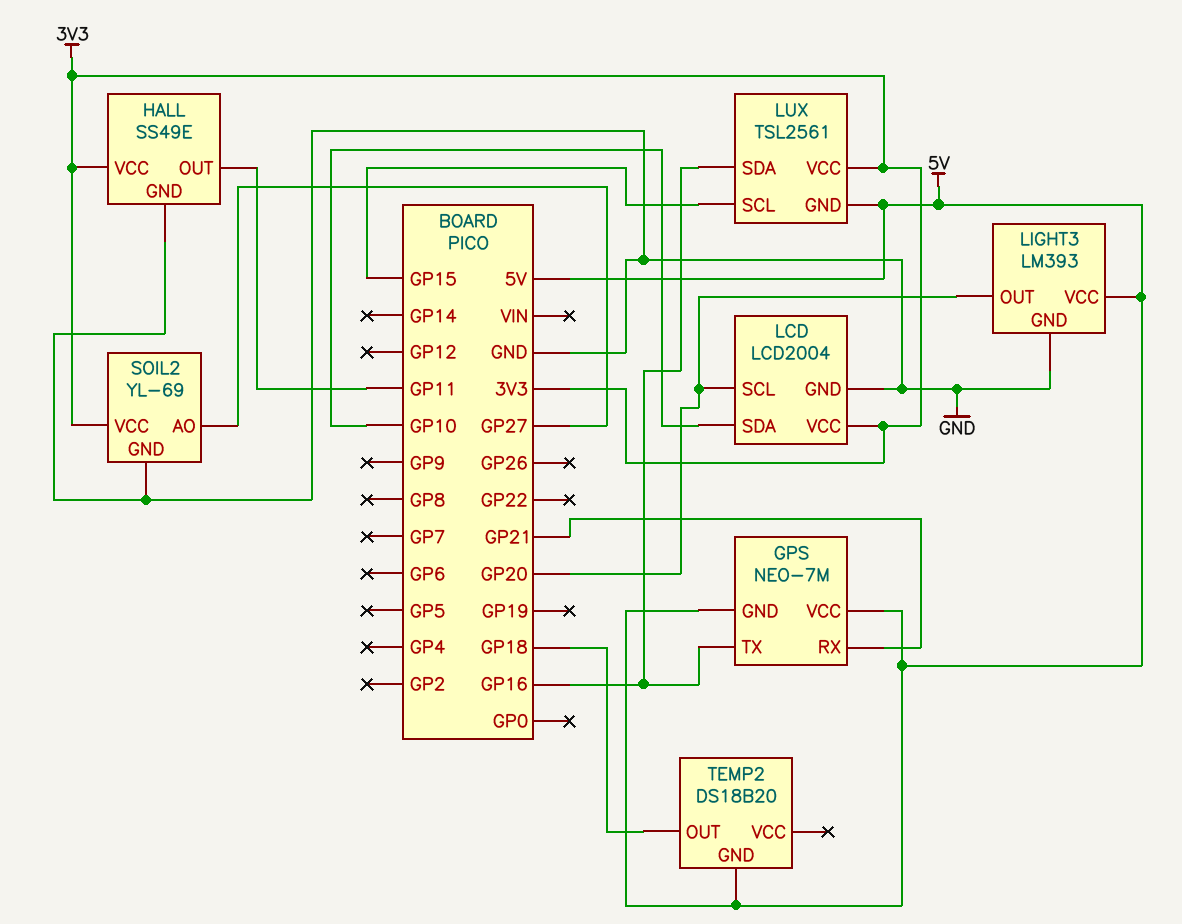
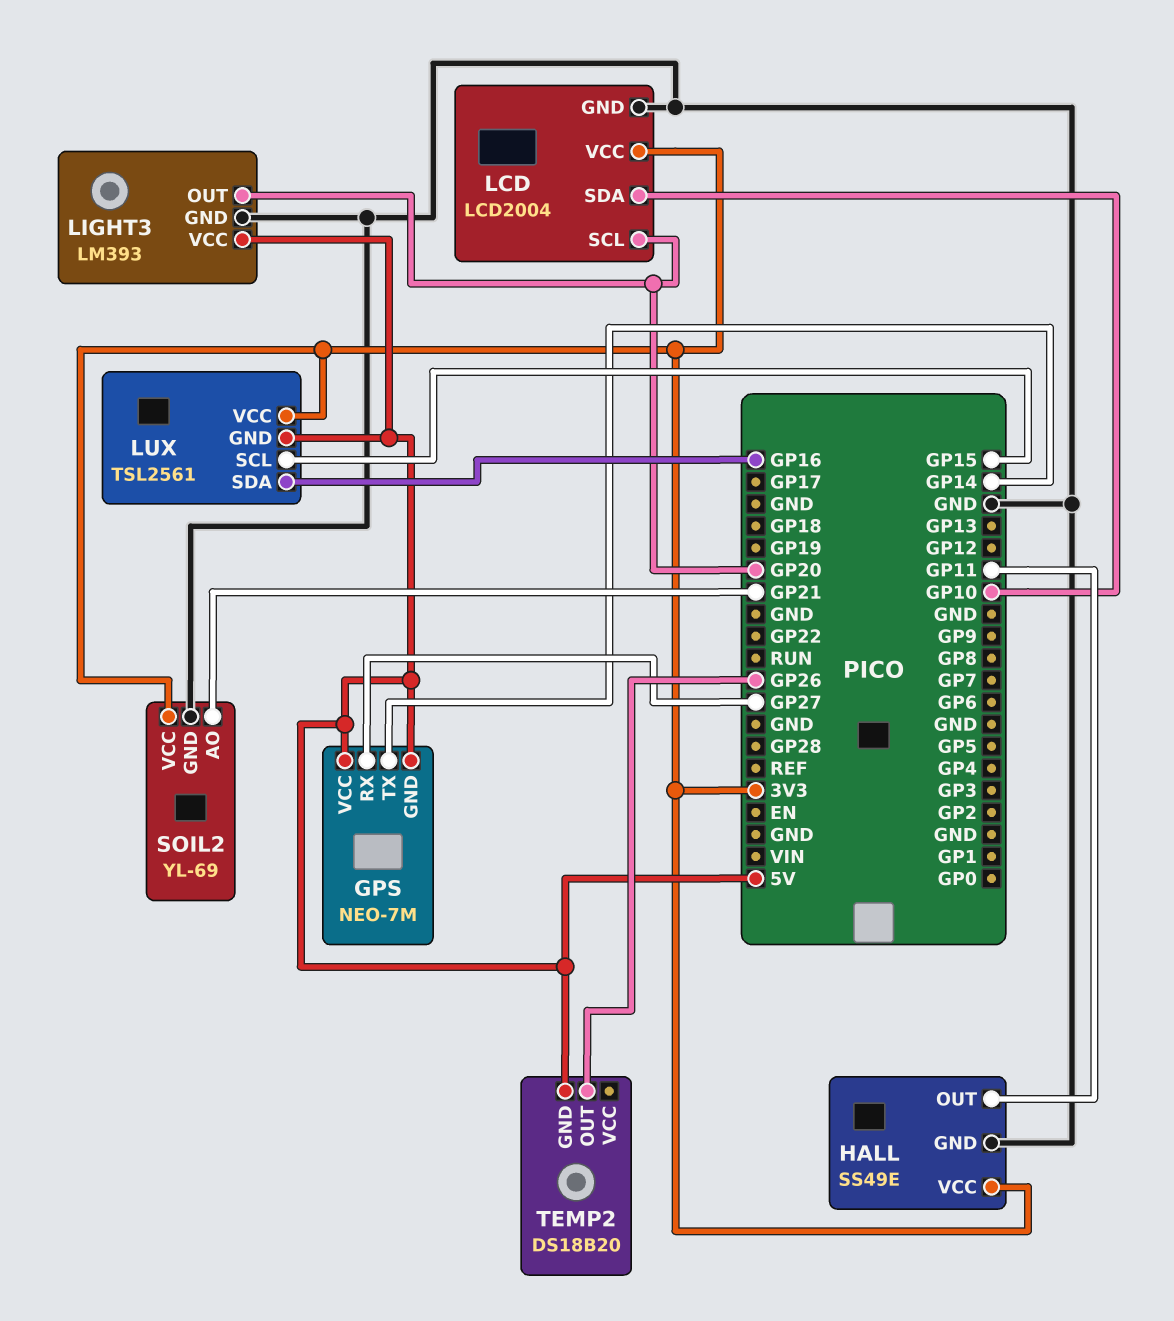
GPS pin RX: GP21 -> GP27
GPS pin TX: GP16 -> GP14
SOIL2 pin AO: GP27 -> GP21
TEMP2 pin OUT: GP18 -> GP26

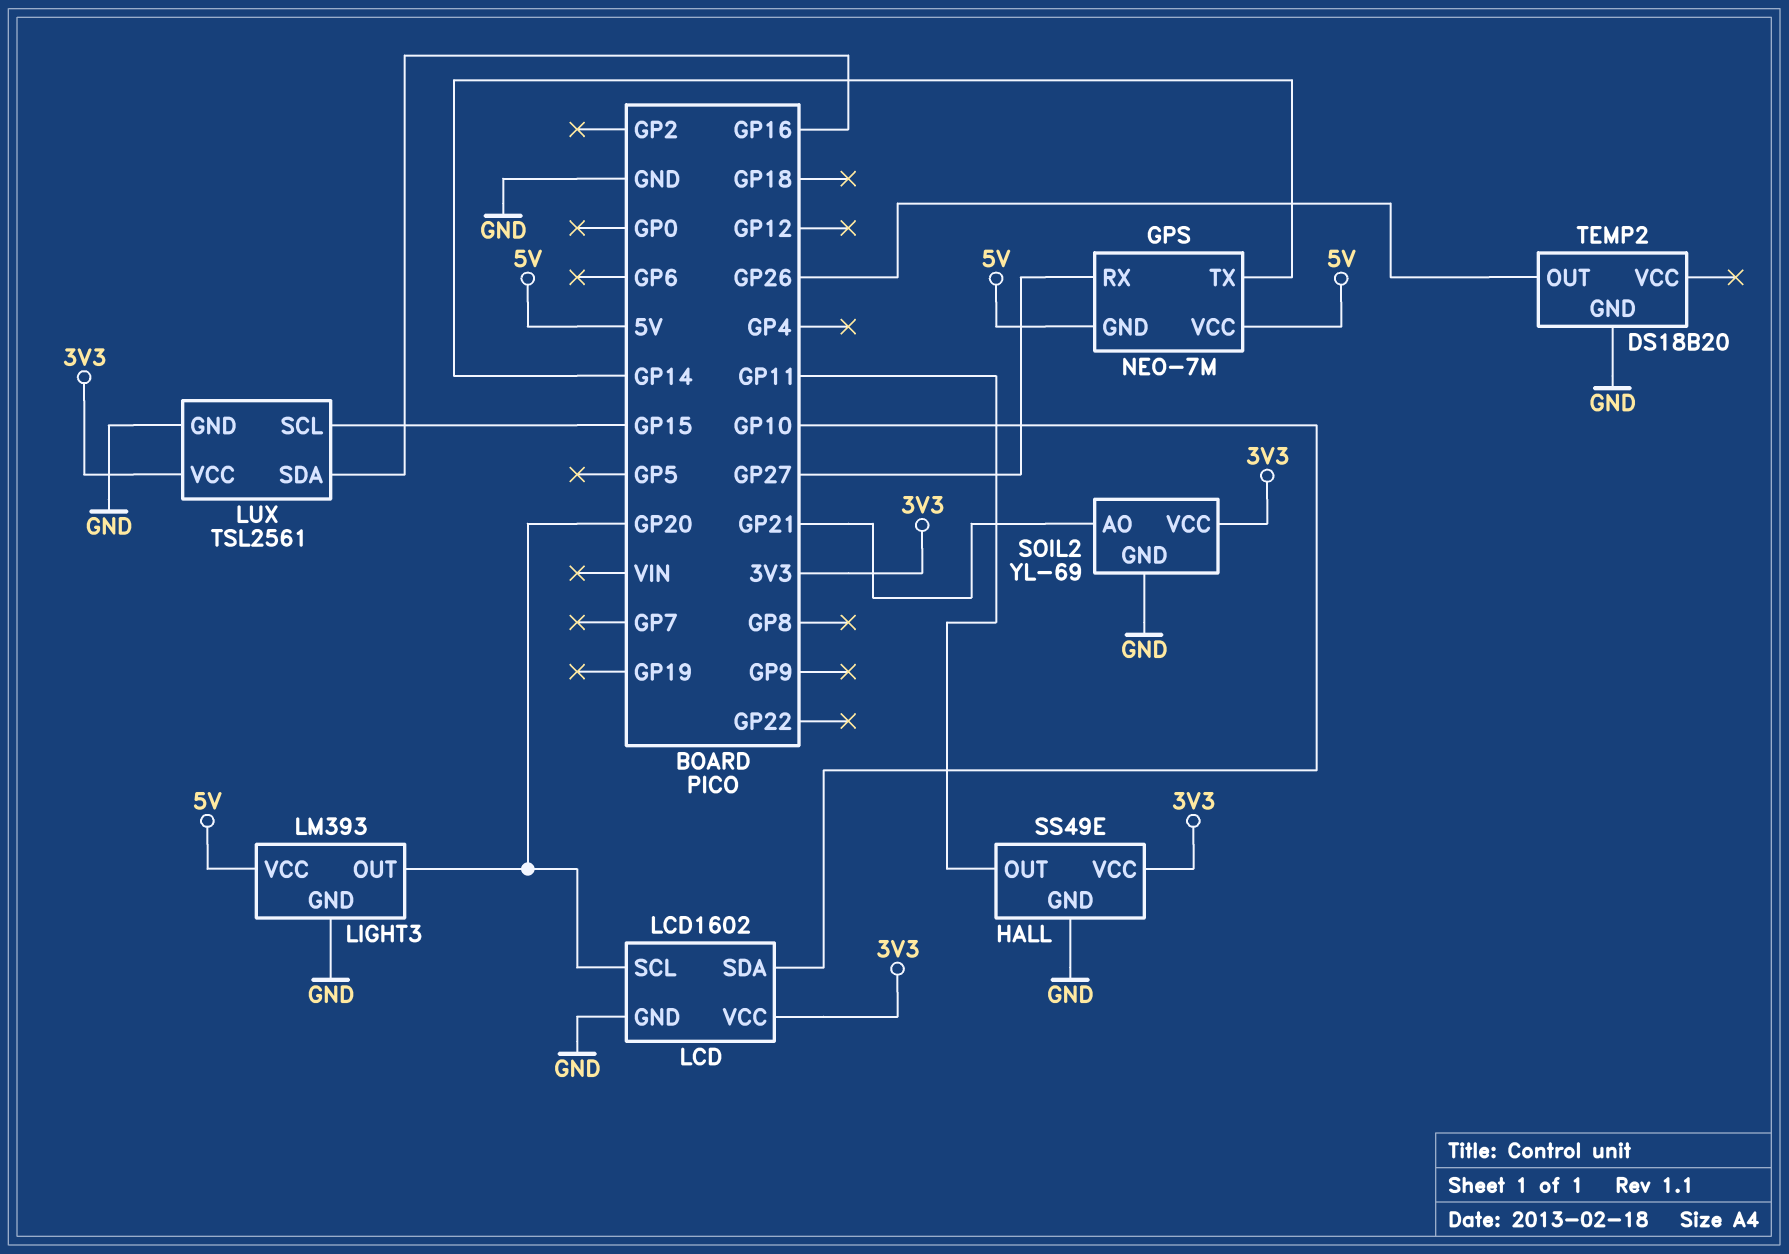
LCD: LCD2004 -> LCD1602
LUX pin GND: 5V -> GND
TEMP2 pin GND: 5V -> GND

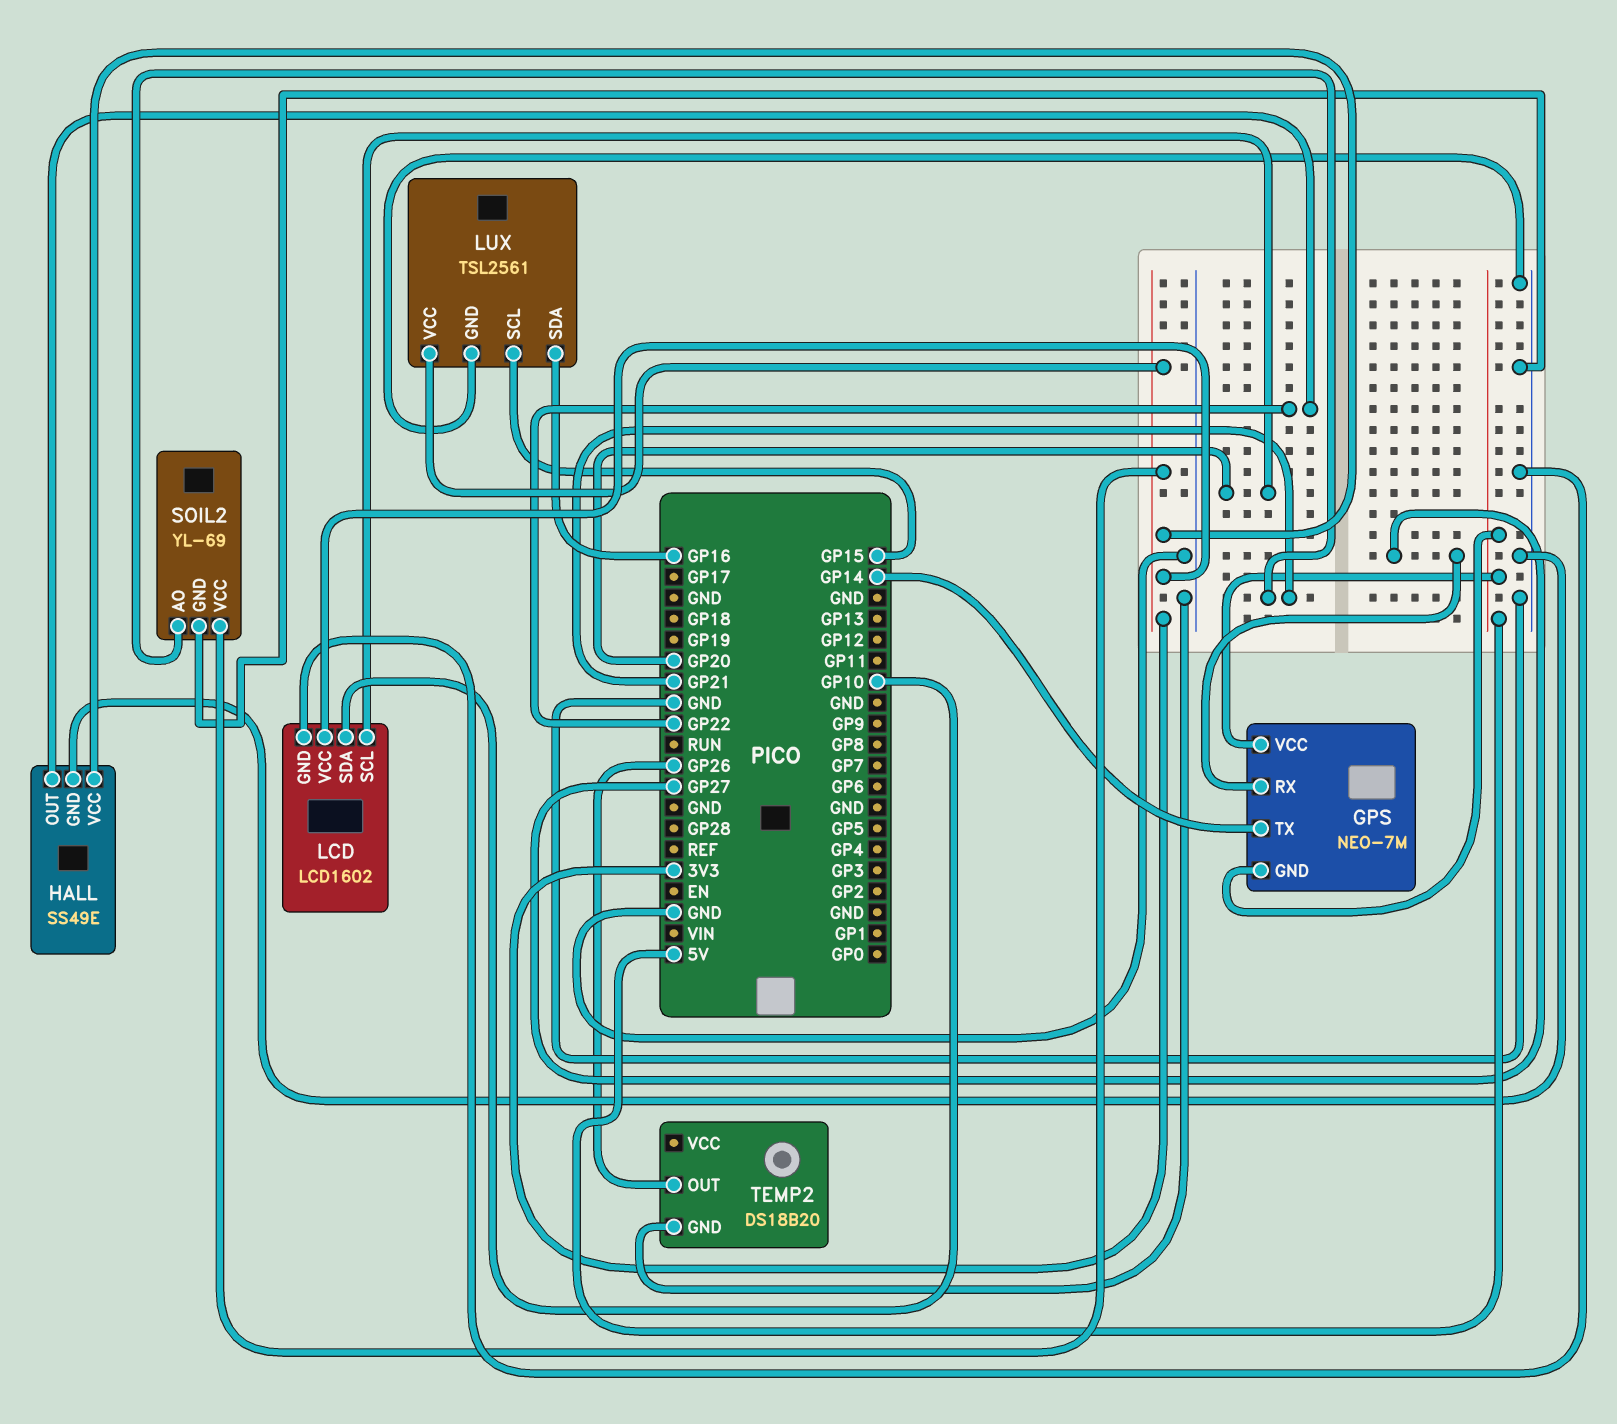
HALL pin OUT: GP11 -> GP22
LIGHT3: LM393 -> none
LIGHT3 pin GND: GND -> none
LIGHT3 pin OUT: GP20 -> none
LIGHT3 pin VCC: 5V -> none

